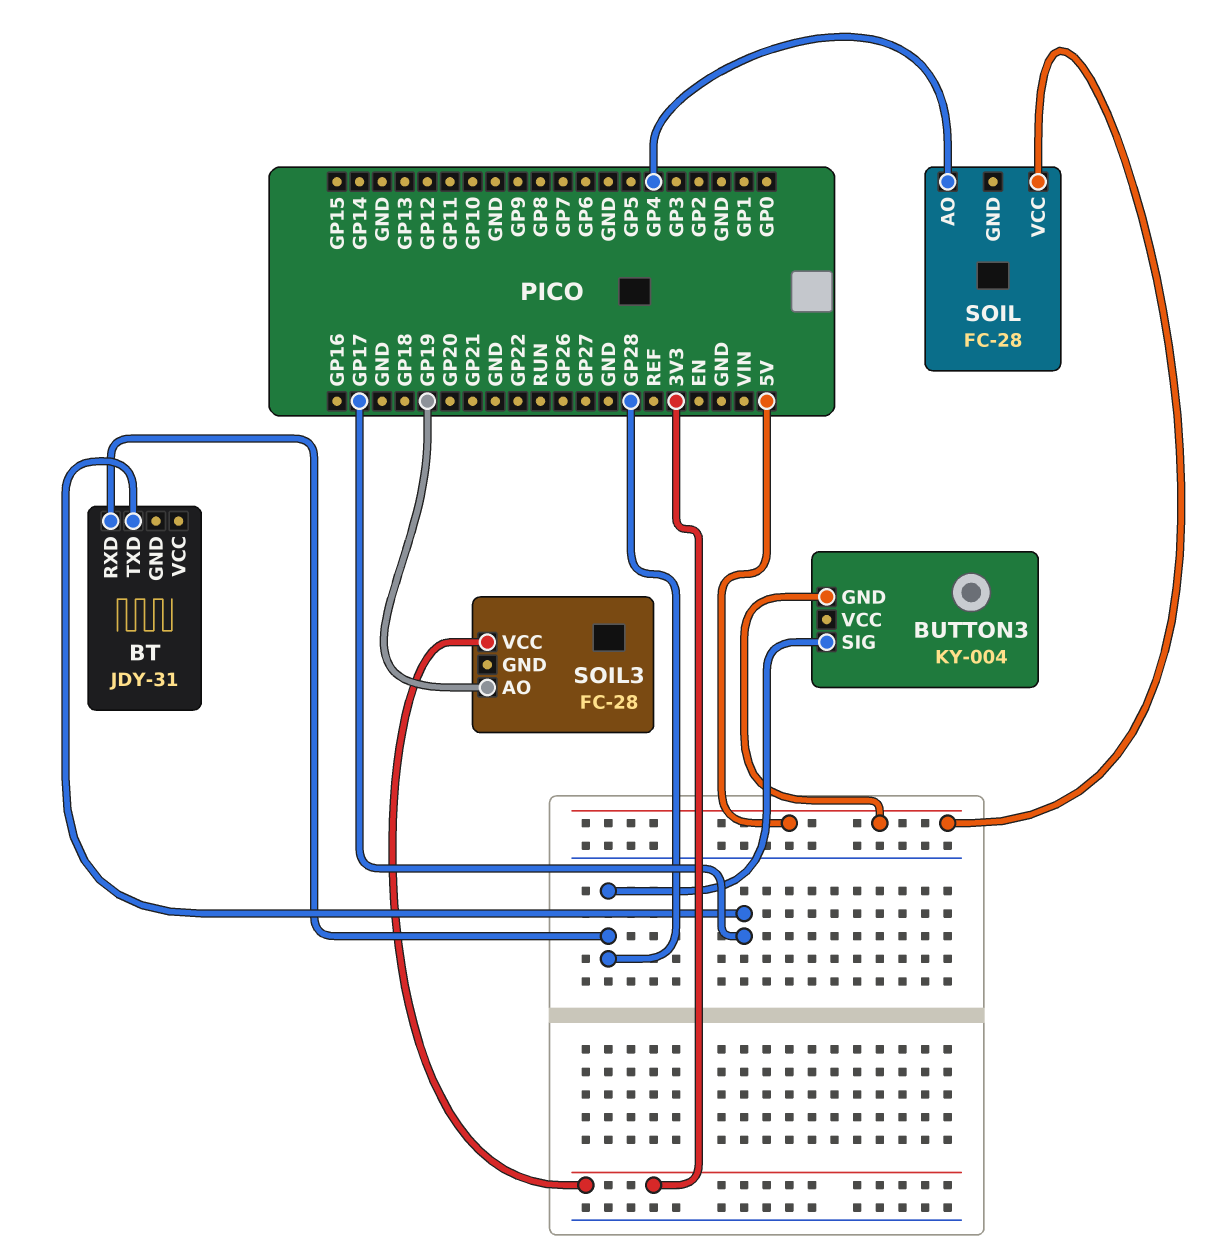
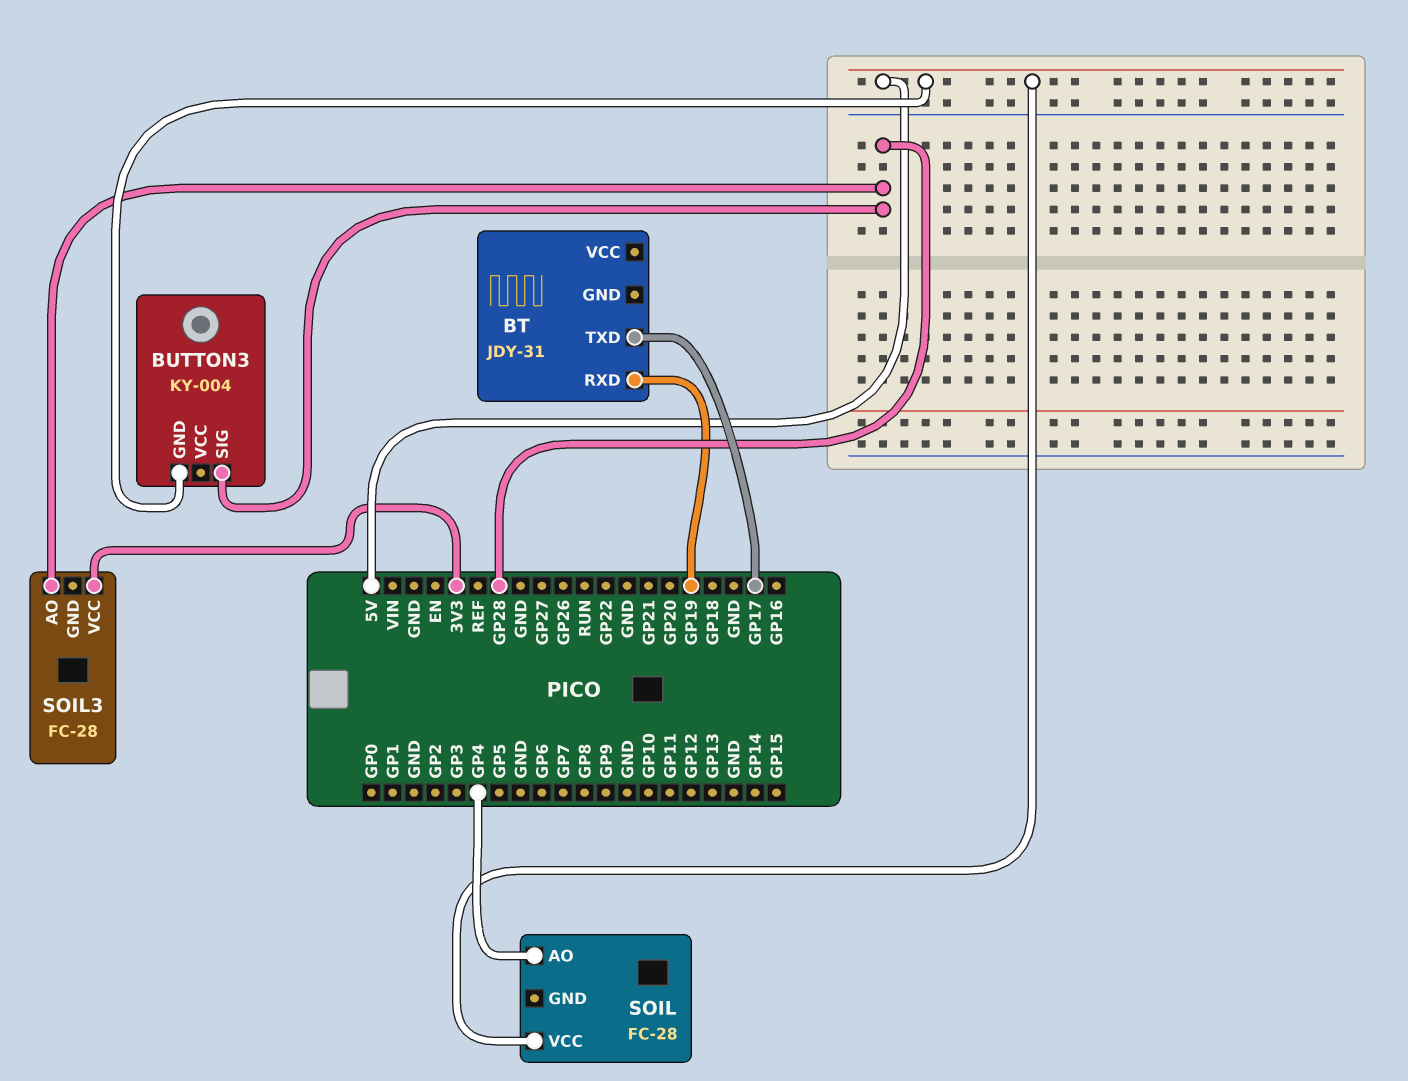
BT pin RXD: GP28 -> GP19
SOIL3 pin AO: GP19 -> GP28

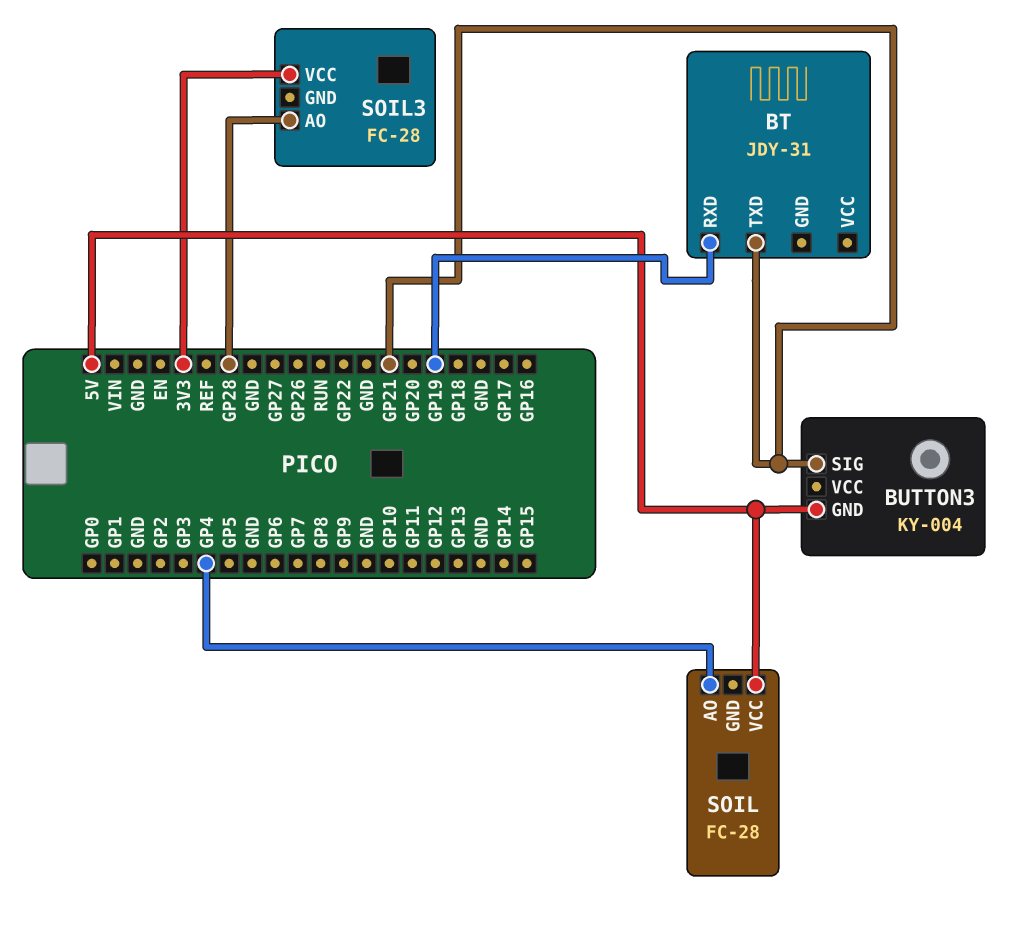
BT pin TXD: GP17 -> GP21
BUTTON3 pin SIG: GP28 -> GP21

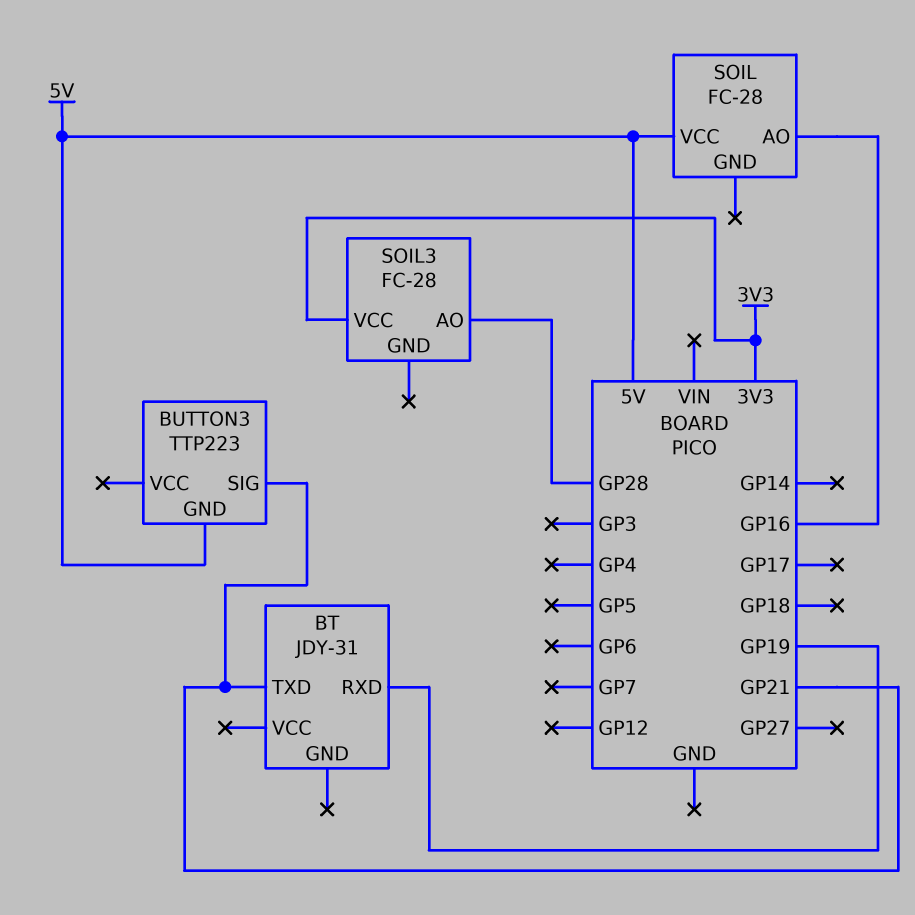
BUTTON3: KY-004 -> TTP223
SOIL pin AO: GP4 -> GP16

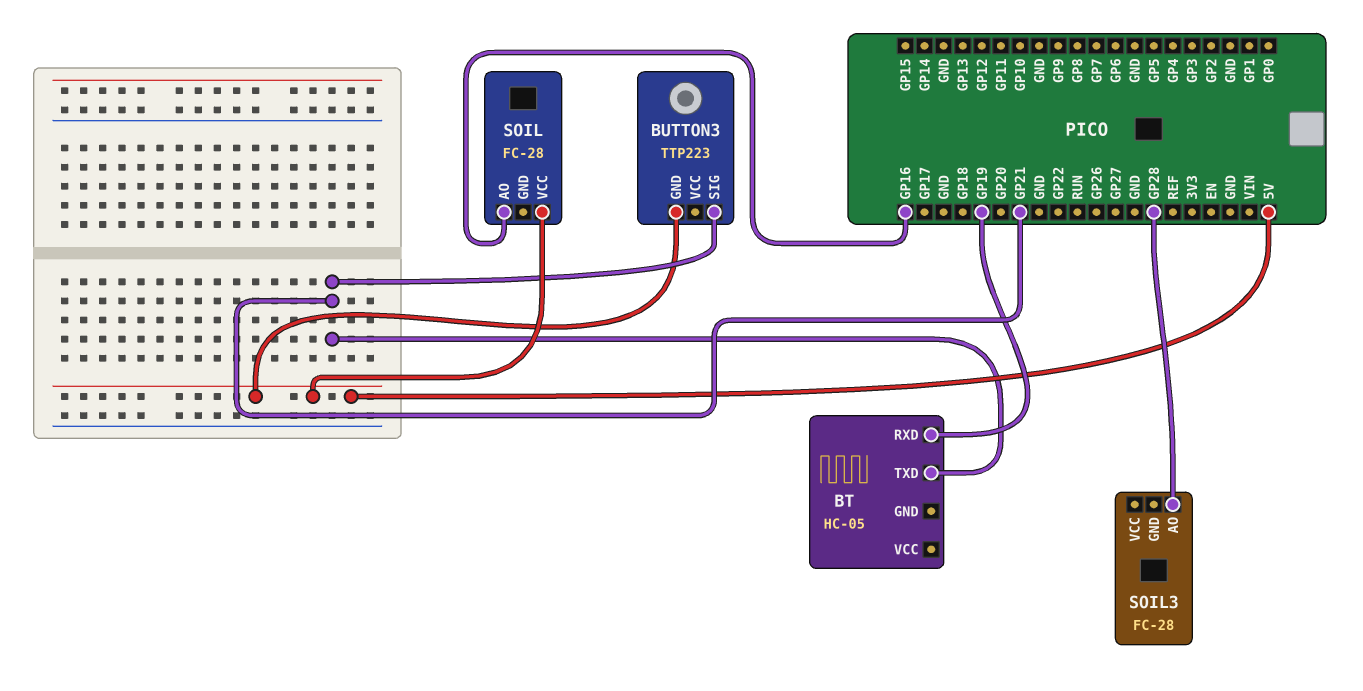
BT: JDY-31 -> HC-05
SOIL3 pin VCC: 3V3 -> none

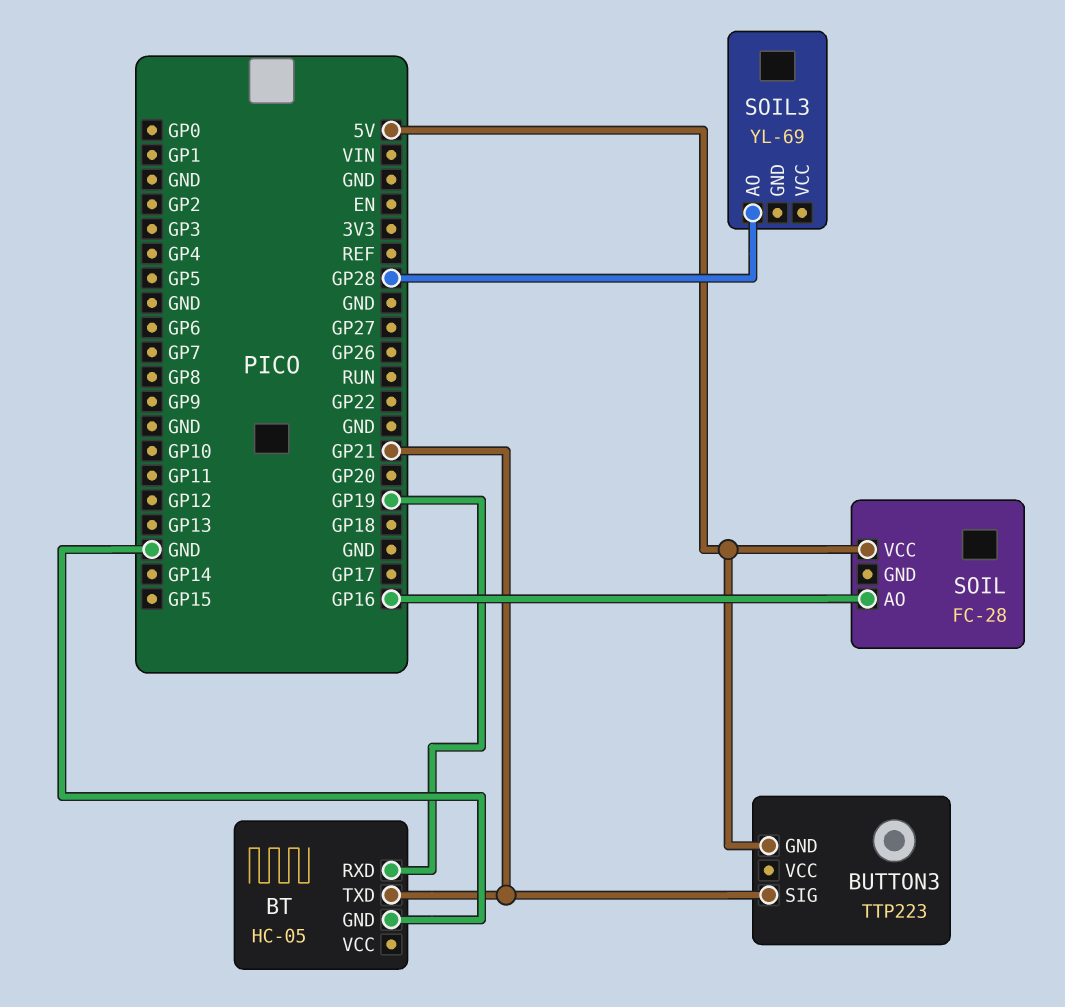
BT pin GND: none -> GND
SOIL3: FC-28 -> YL-69

